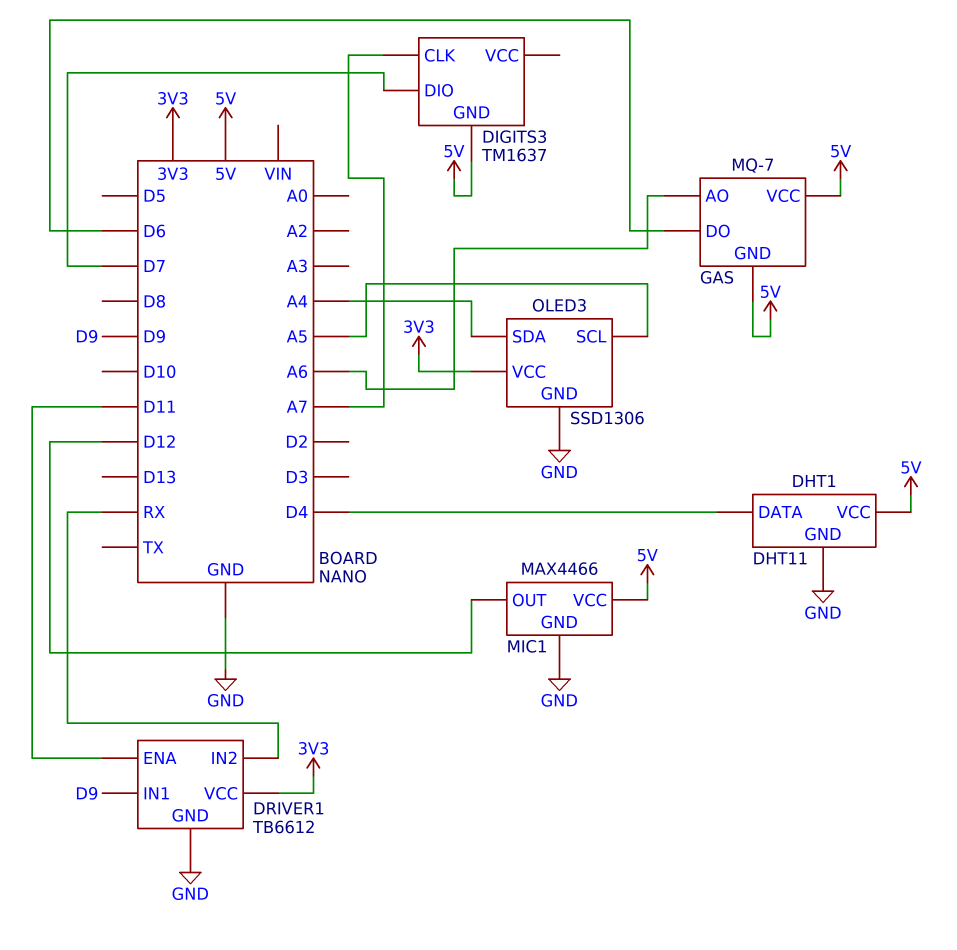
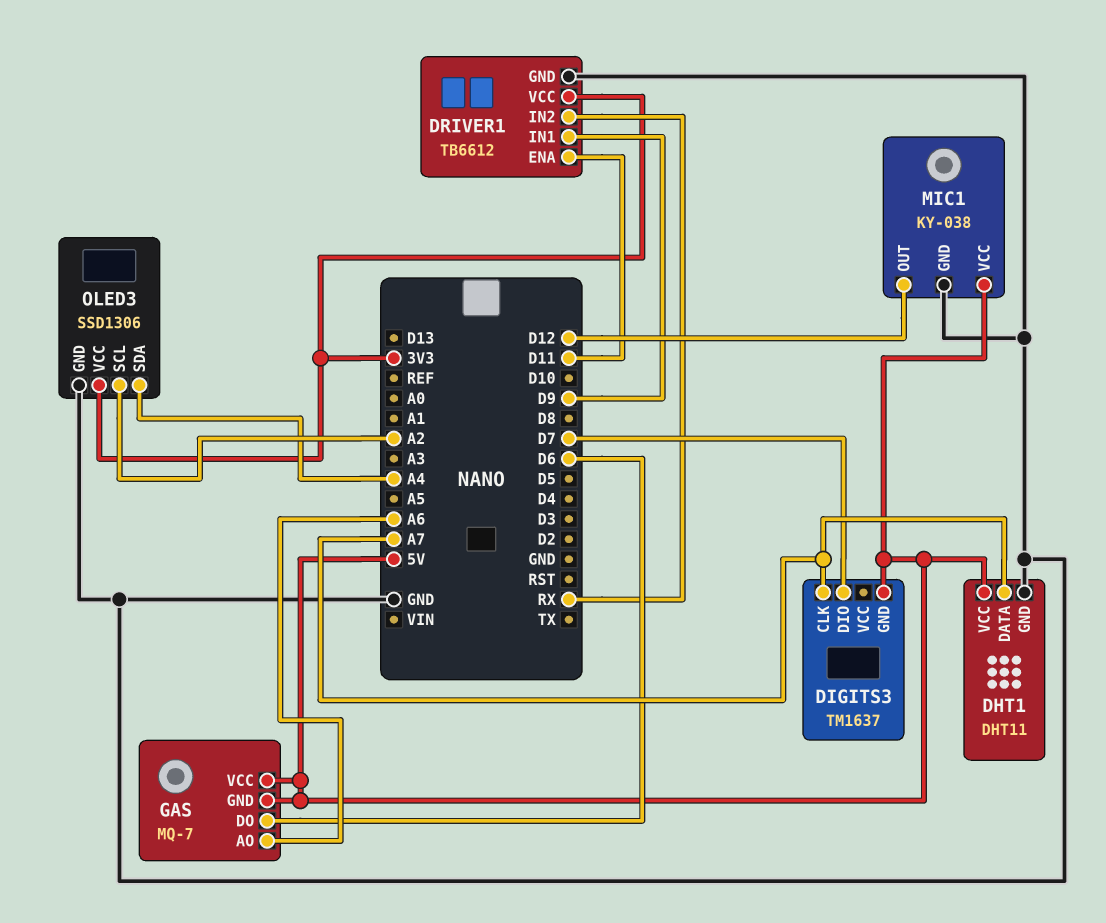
DHT1 pin DATA: D4 -> A7
MIC1: MAX4466 -> KY-038
OLED3 pin SCL: A5 -> A2

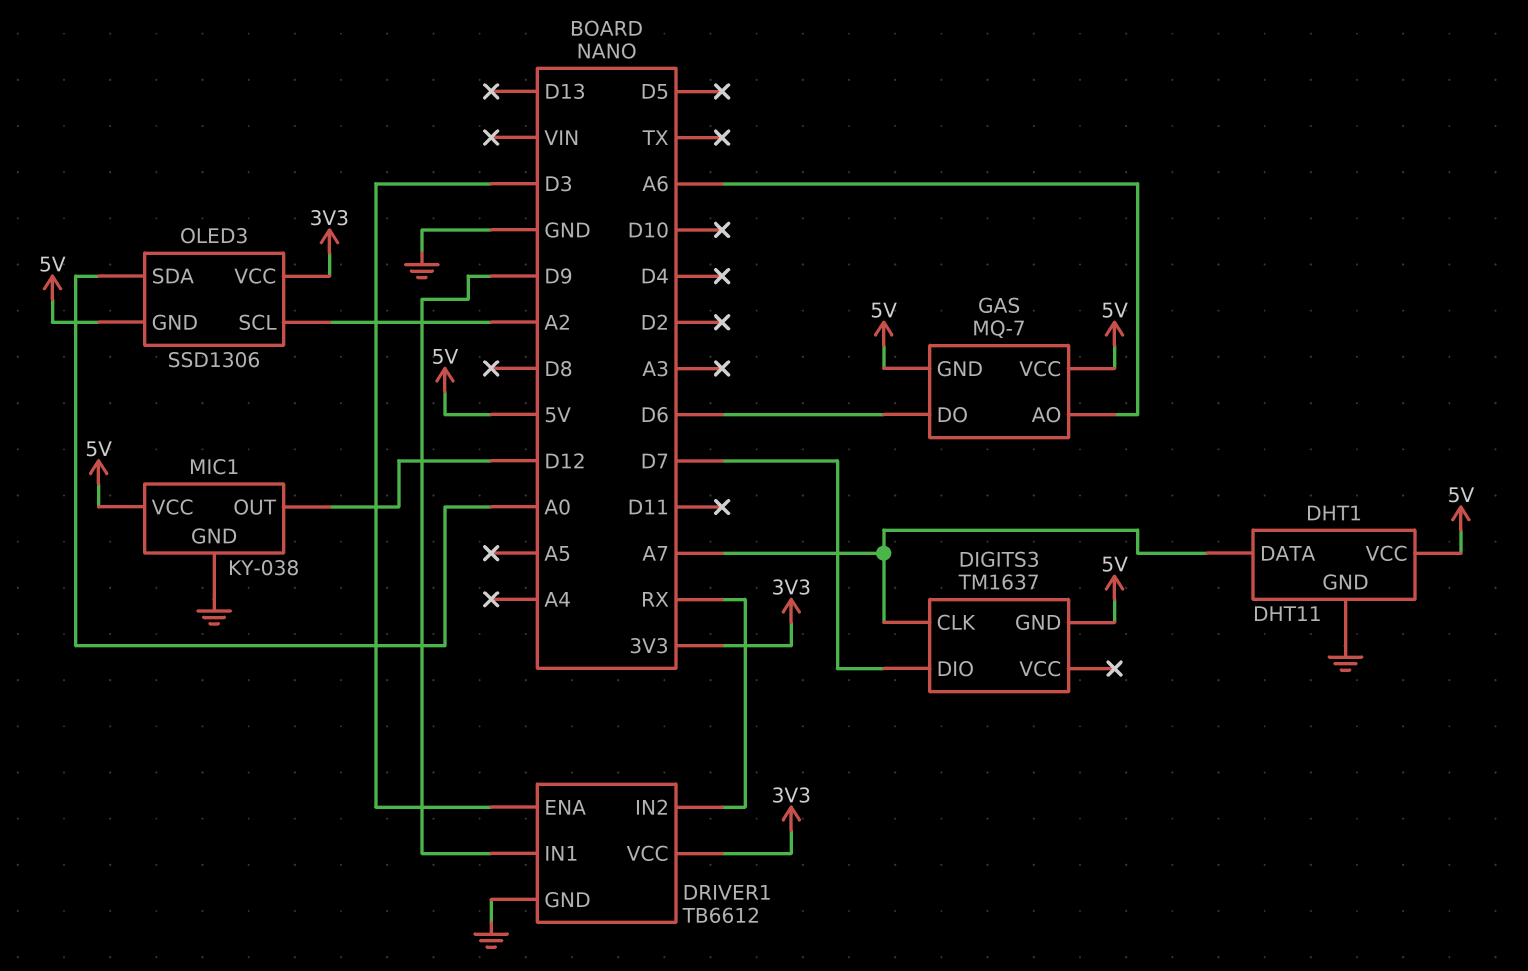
DRIVER1 pin ENA: D11 -> D3
OLED3 pin GND: GND -> 5V
OLED3 pin SDA: A4 -> A0

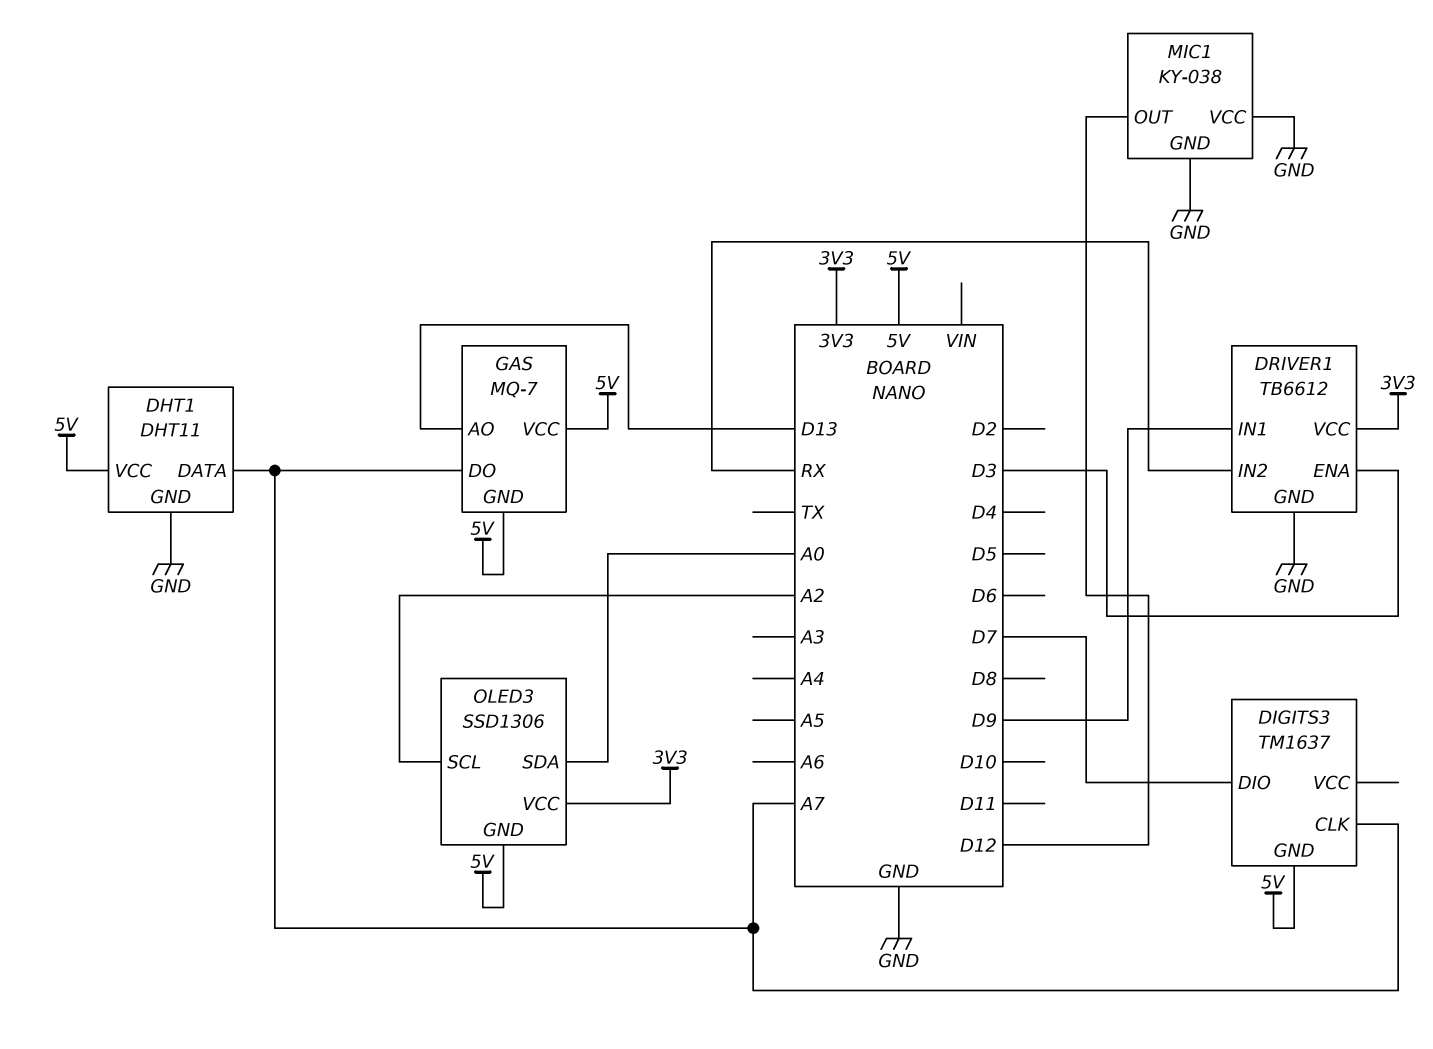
GAS pin AO: A6 -> D13
GAS pin DO: D6 -> A7
MIC1 pin VCC: 5V -> GND

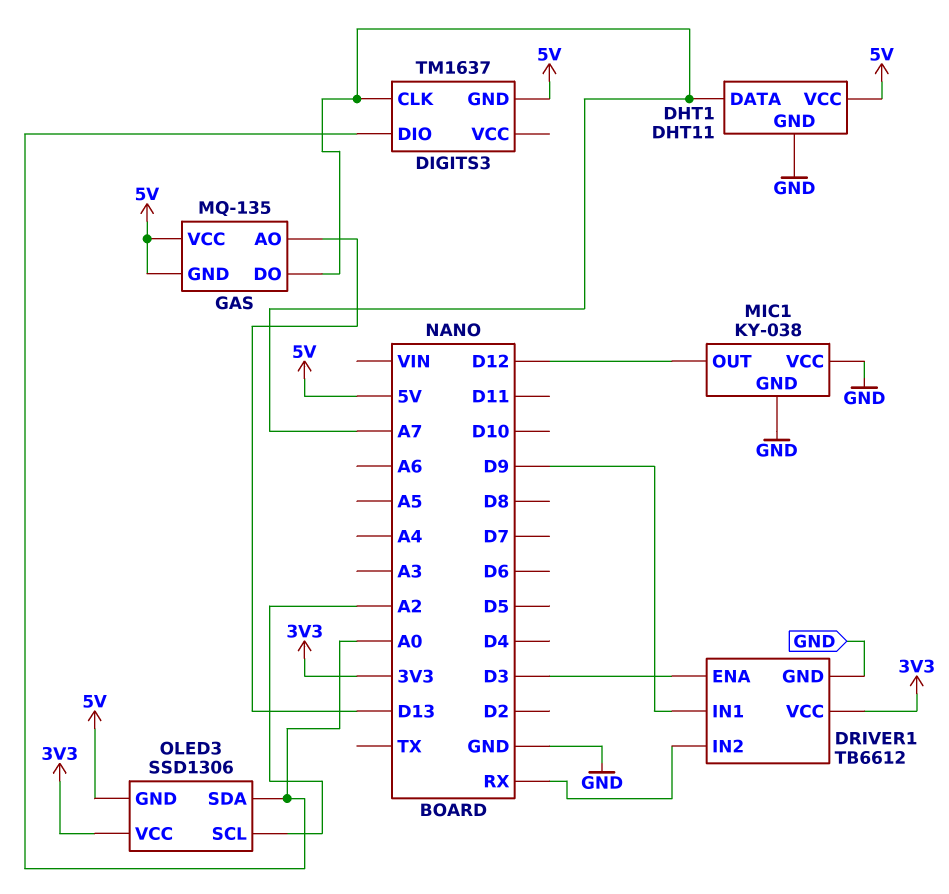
DIGITS3 pin DIO: D7 -> A0
GAS: MQ-7 -> MQ-135

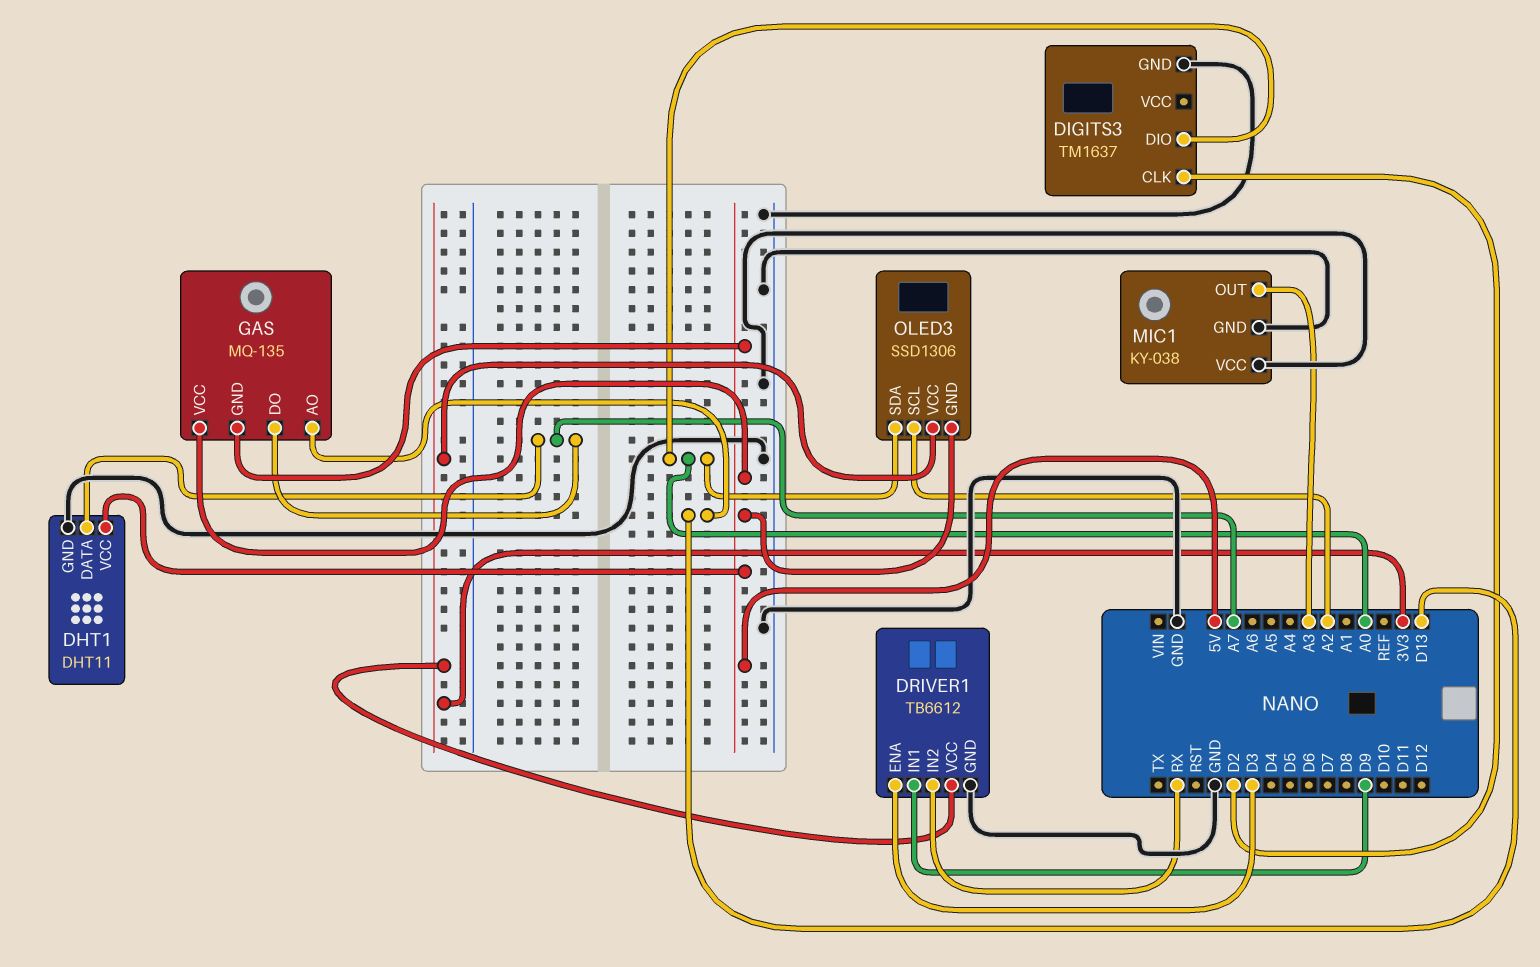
DIGITS3 pin CLK: A7 -> D2
DIGITS3 pin GND: 5V -> GND
MIC1 pin OUT: D12 -> A3

